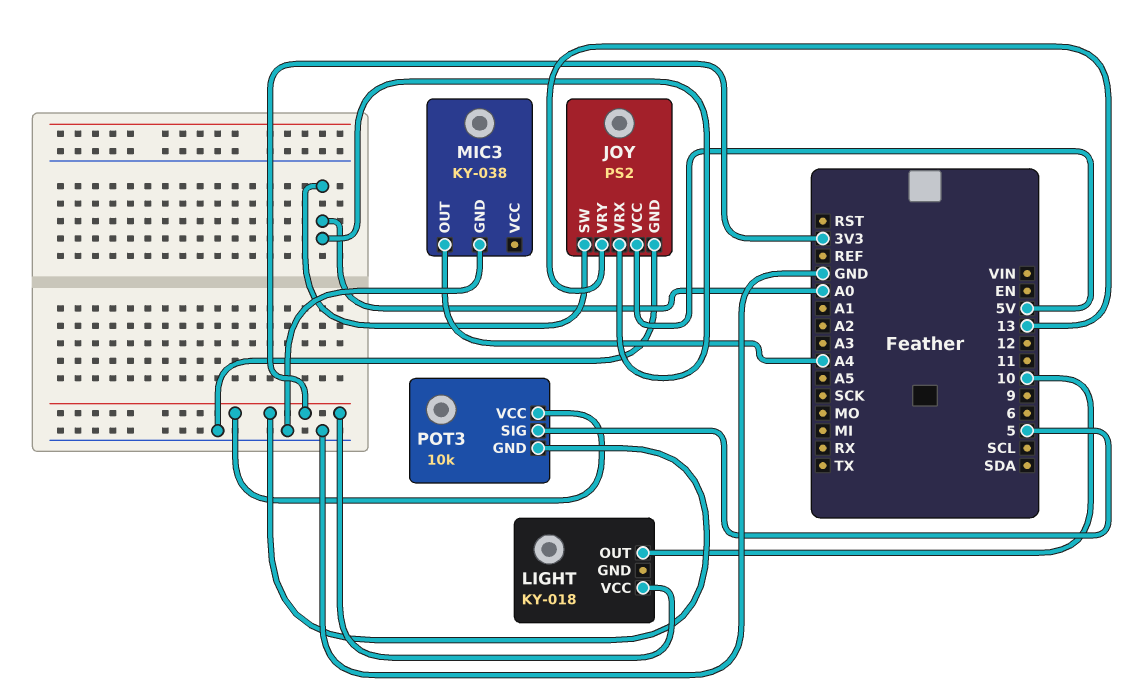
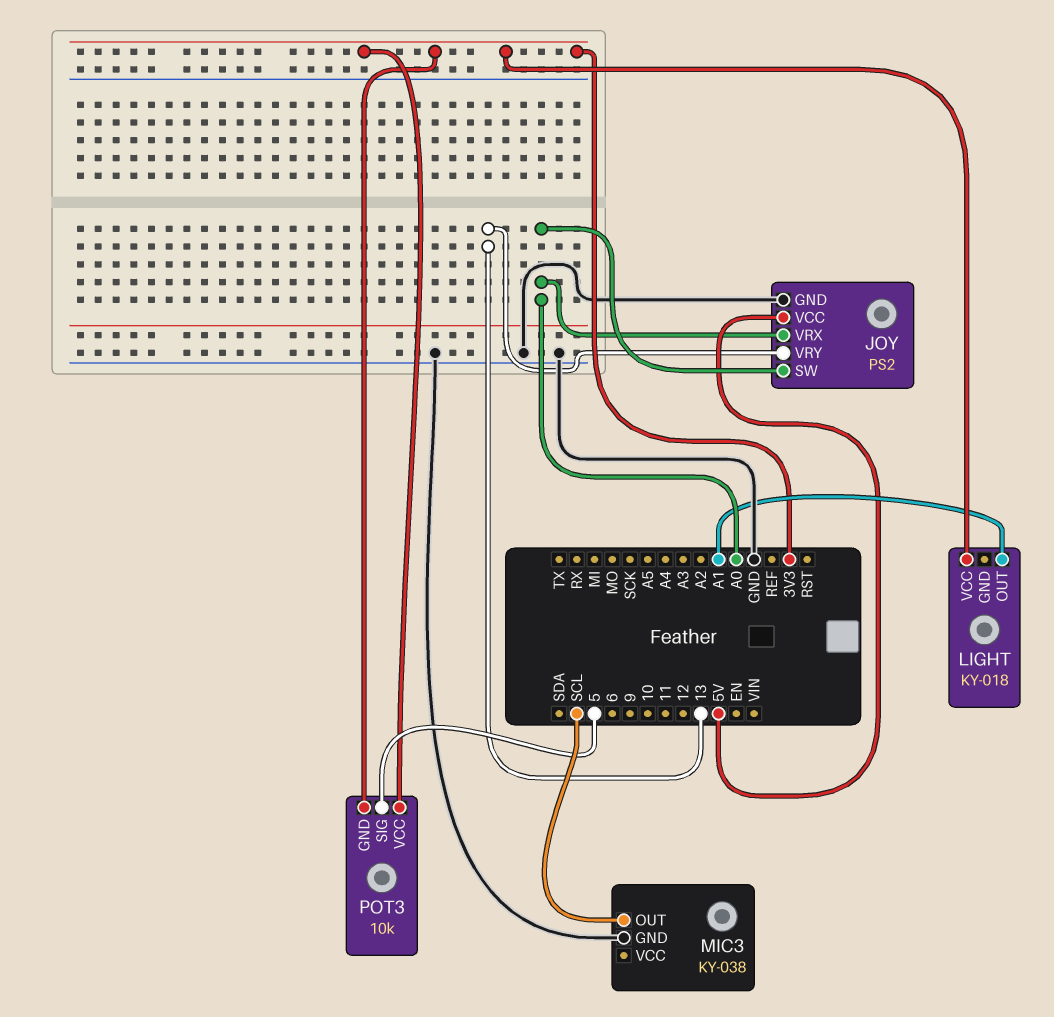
LIGHT pin OUT: 10 -> A1
MIC3 pin OUT: A4 -> SCL

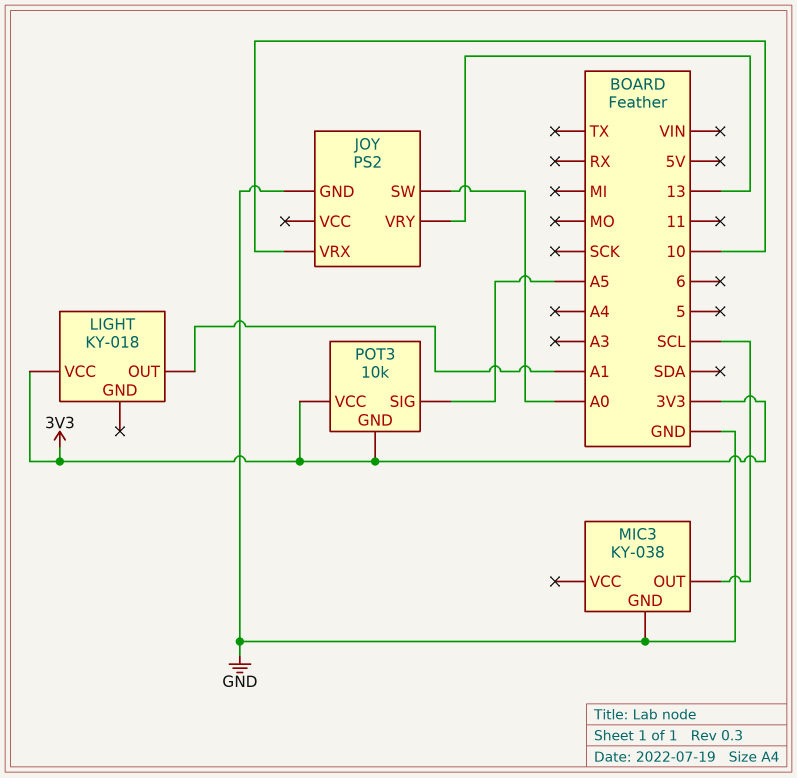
JOY pin VCC: 5V -> none
JOY pin VRX: A0 -> 10
POT3 pin SIG: 5 -> A5

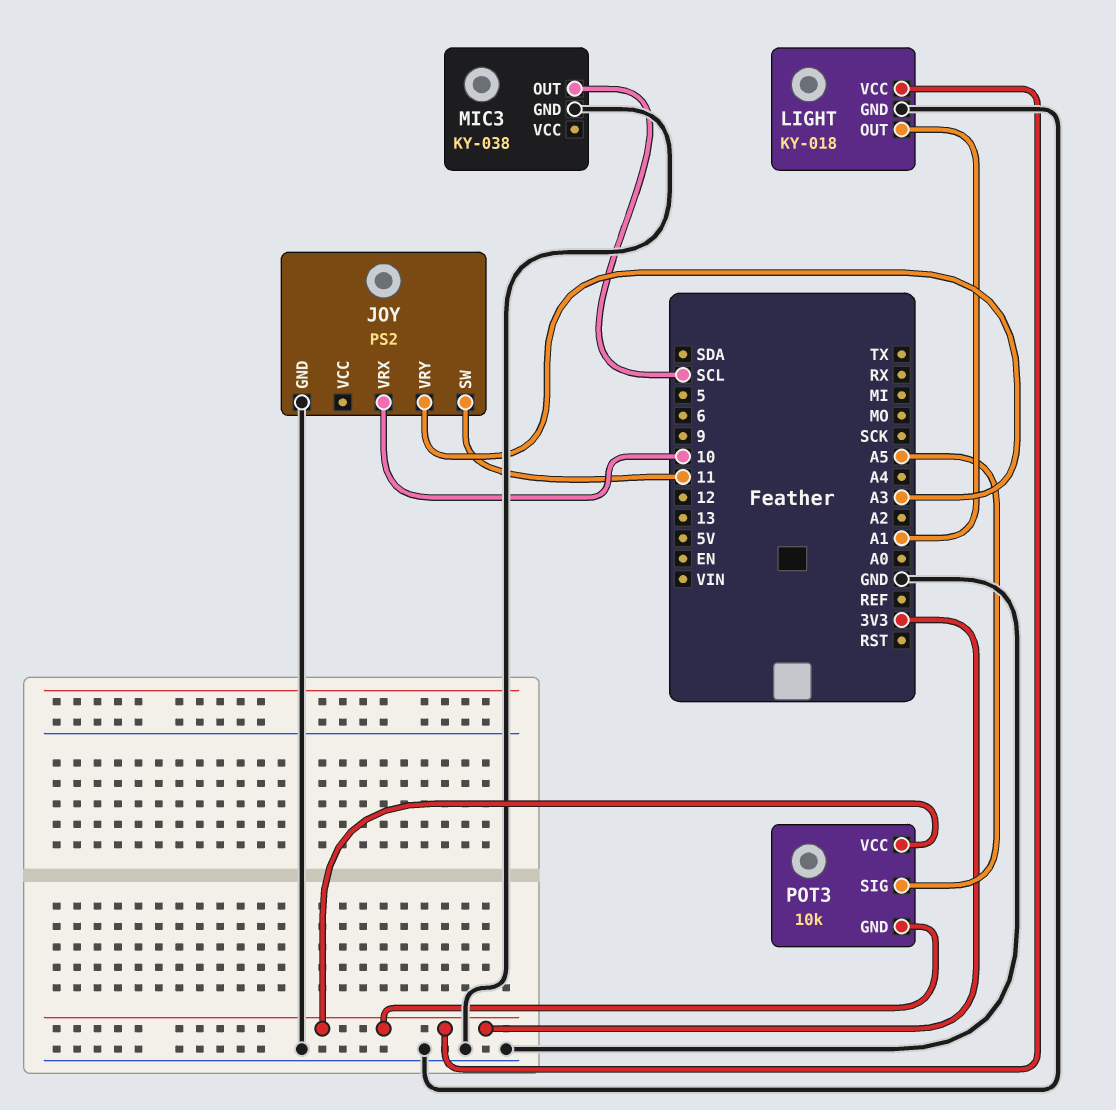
JOY pin SW: A0 -> 11
JOY pin VRY: 13 -> A3
LIGHT pin GND: none -> GND

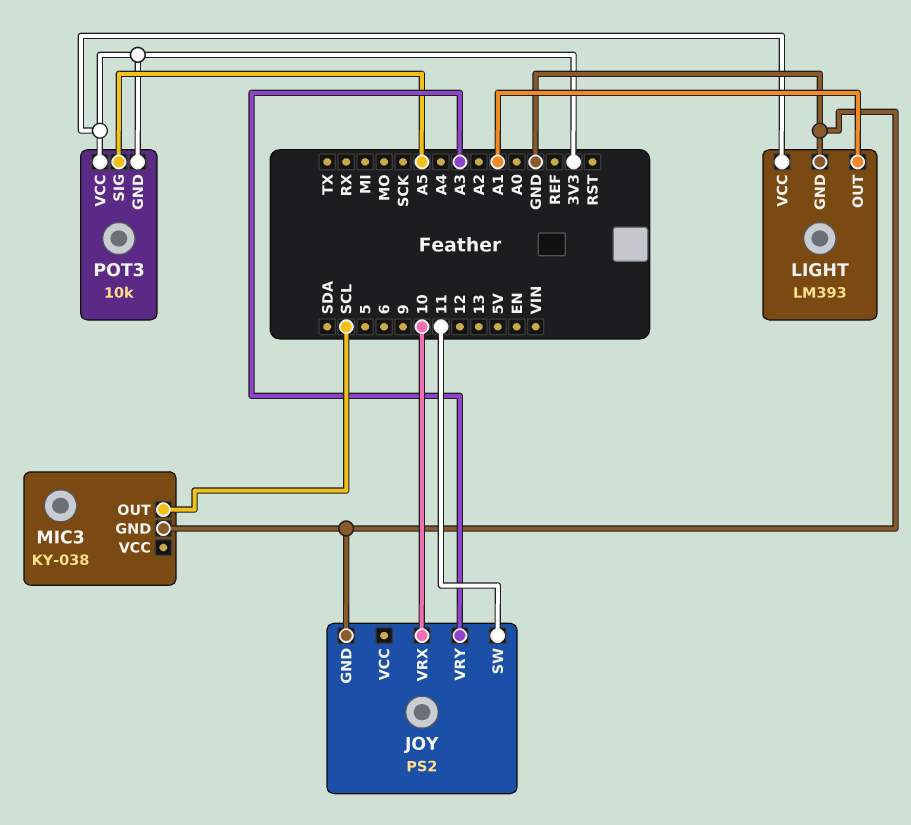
LIGHT: KY-018 -> LM393

